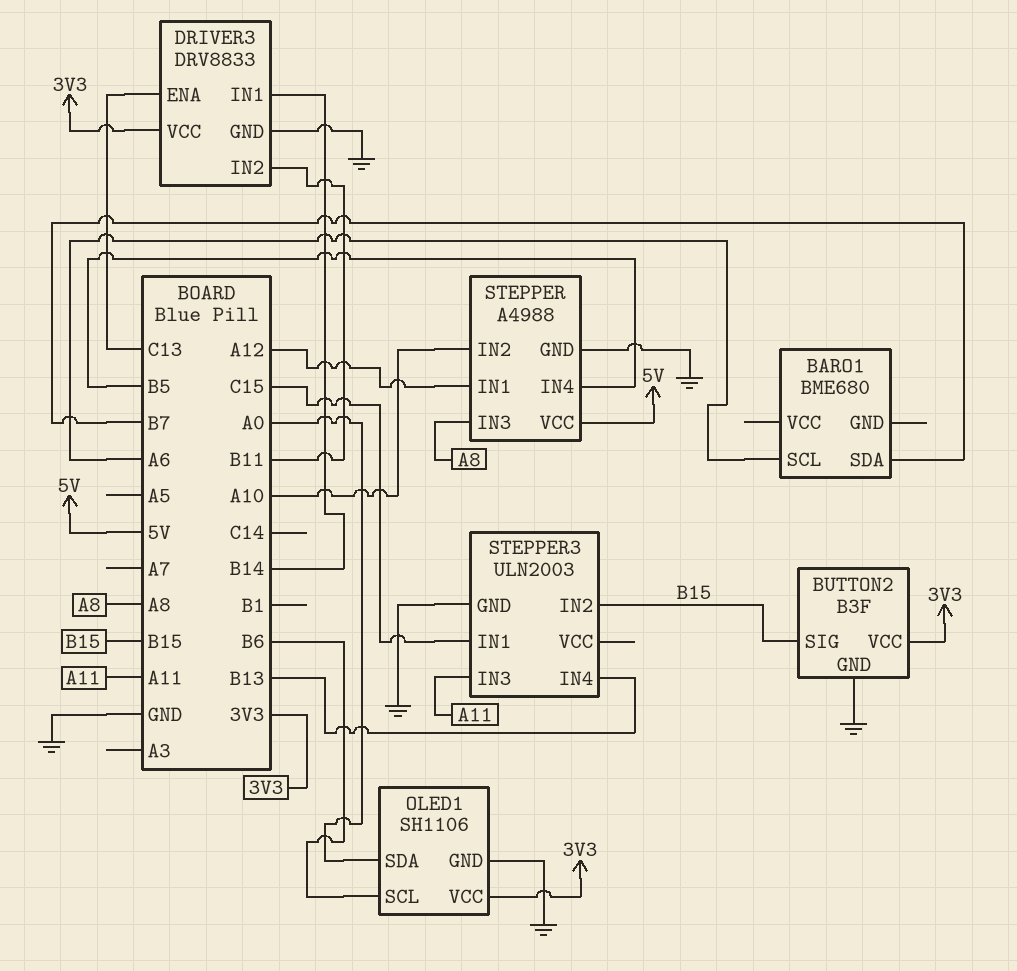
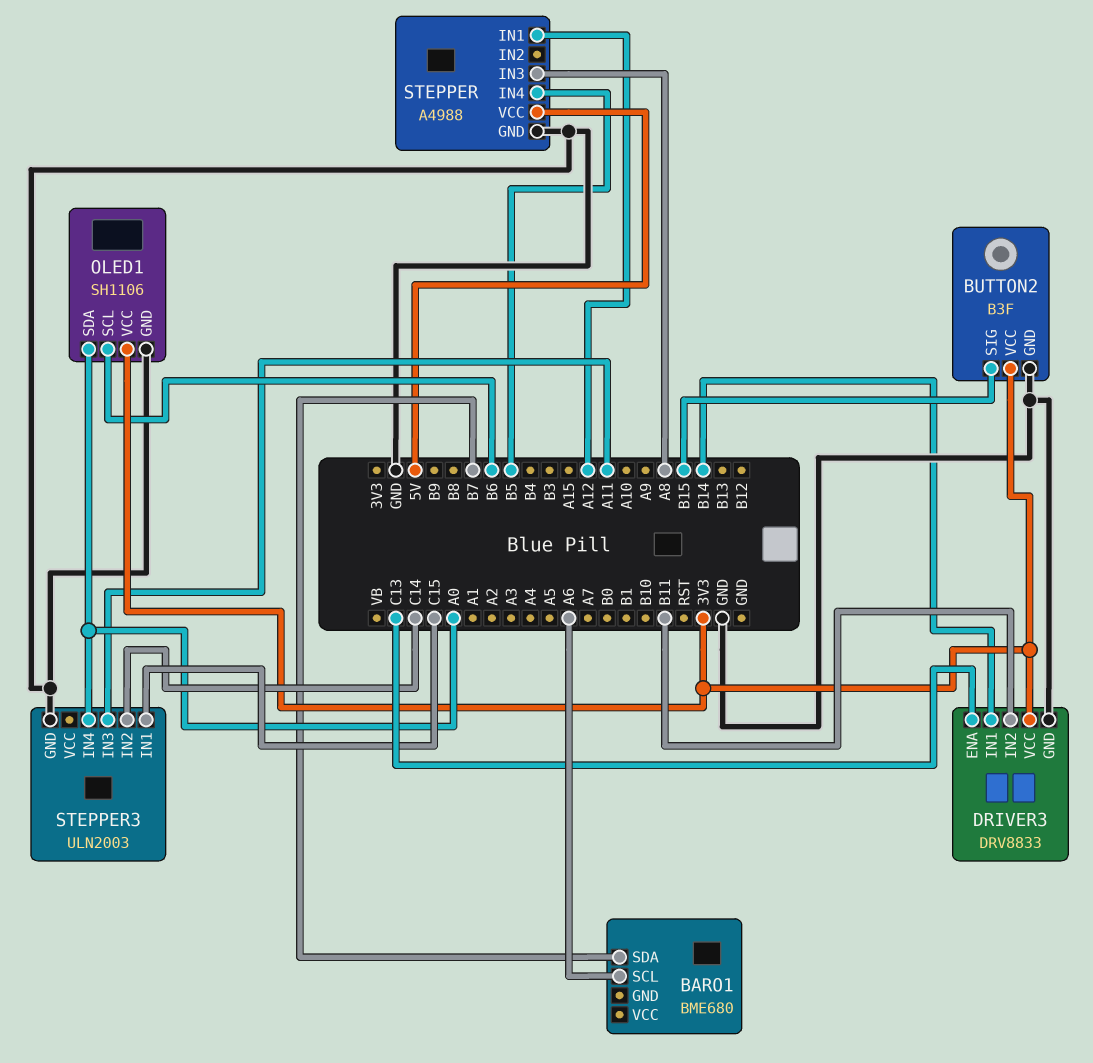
STEPPER pin IN2: A10 -> none
STEPPER3 pin IN2: B15 -> C14
STEPPER3 pin IN4: B13 -> A0

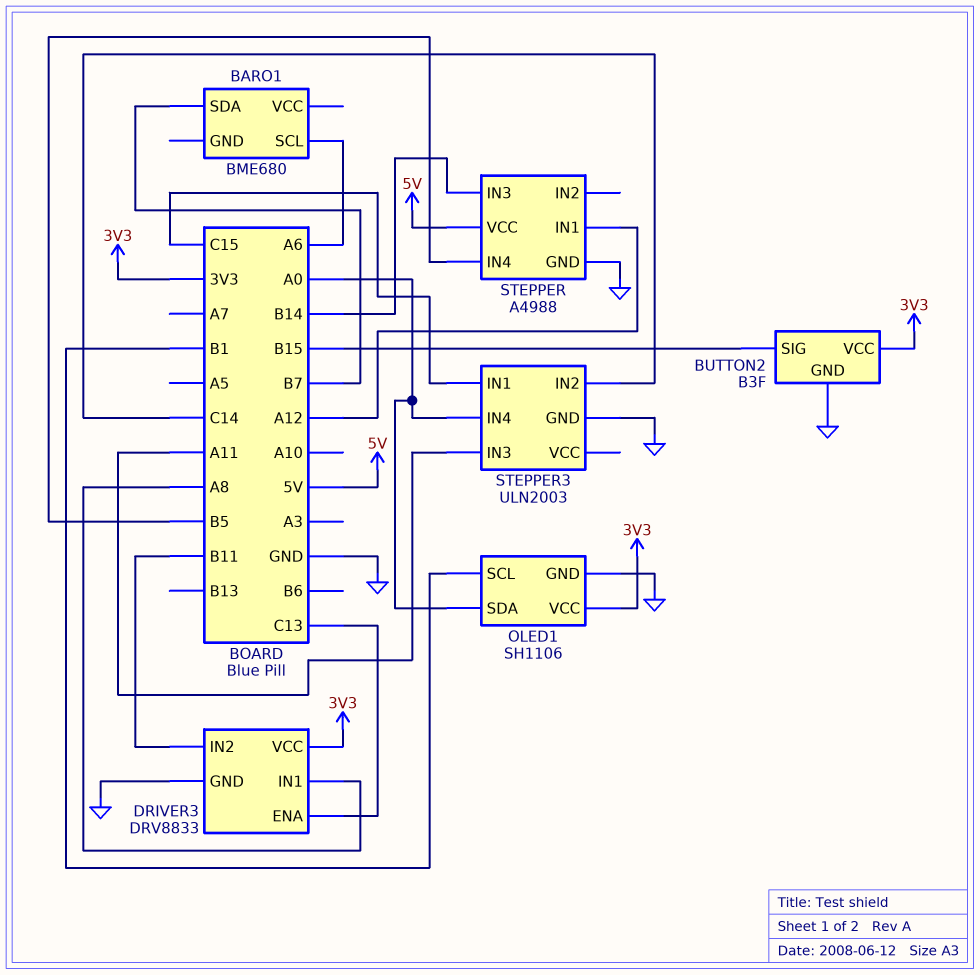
DRIVER3 pin IN1: B14 -> A8
OLED1 pin SCL: B6 -> B1
STEPPER pin IN3: A8 -> B14

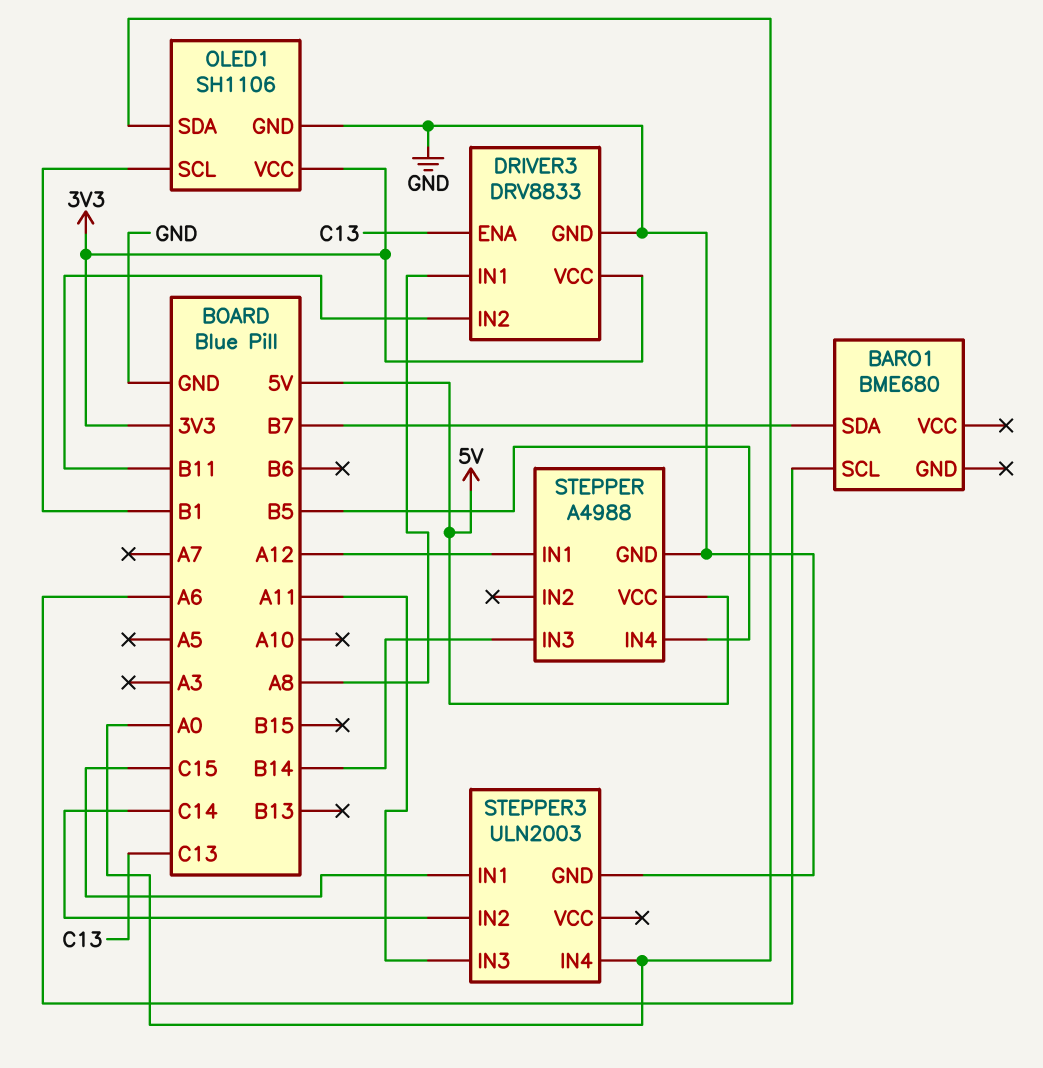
BUTTON2: B3F -> none
BUTTON2 pin GND: GND -> none
BUTTON2 pin SIG: B15 -> none
BUTTON2 pin VCC: 3V3 -> none

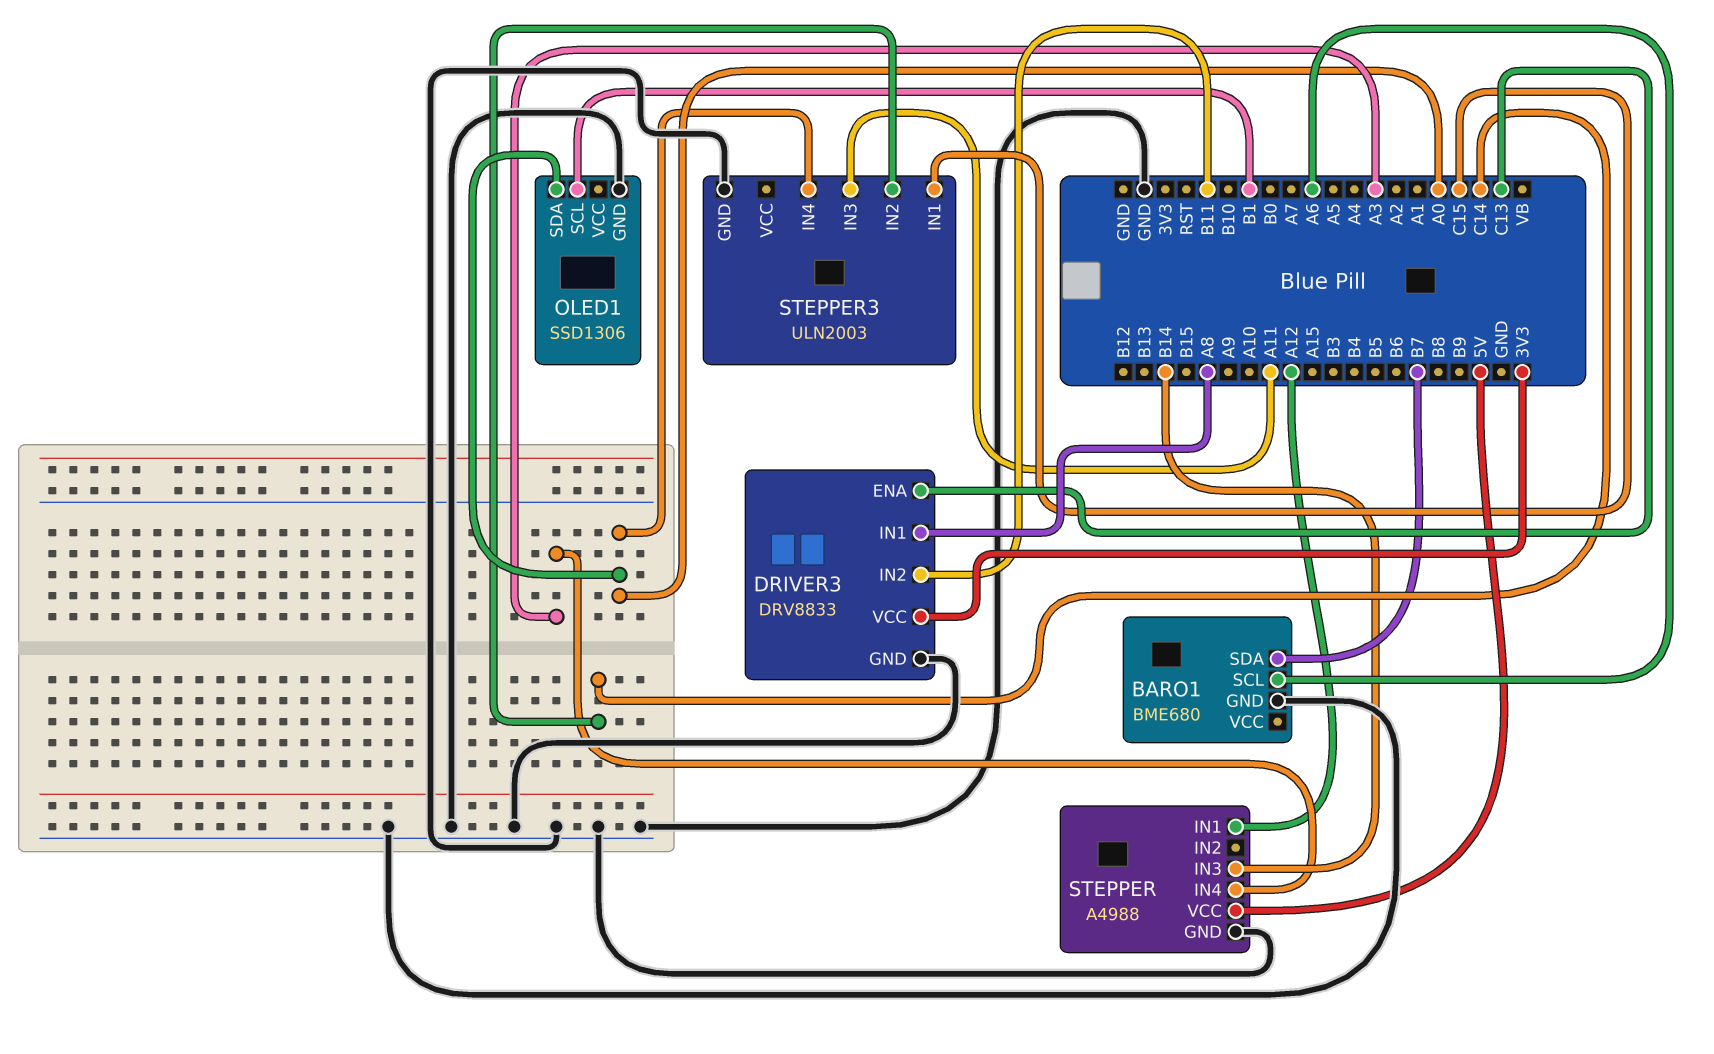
BARO1 pin GND: none -> GND
OLED1: SH1106 -> SSD1306
OLED1 pin VCC: 3V3 -> none
STEPPER pin IN4: B5 -> A3

